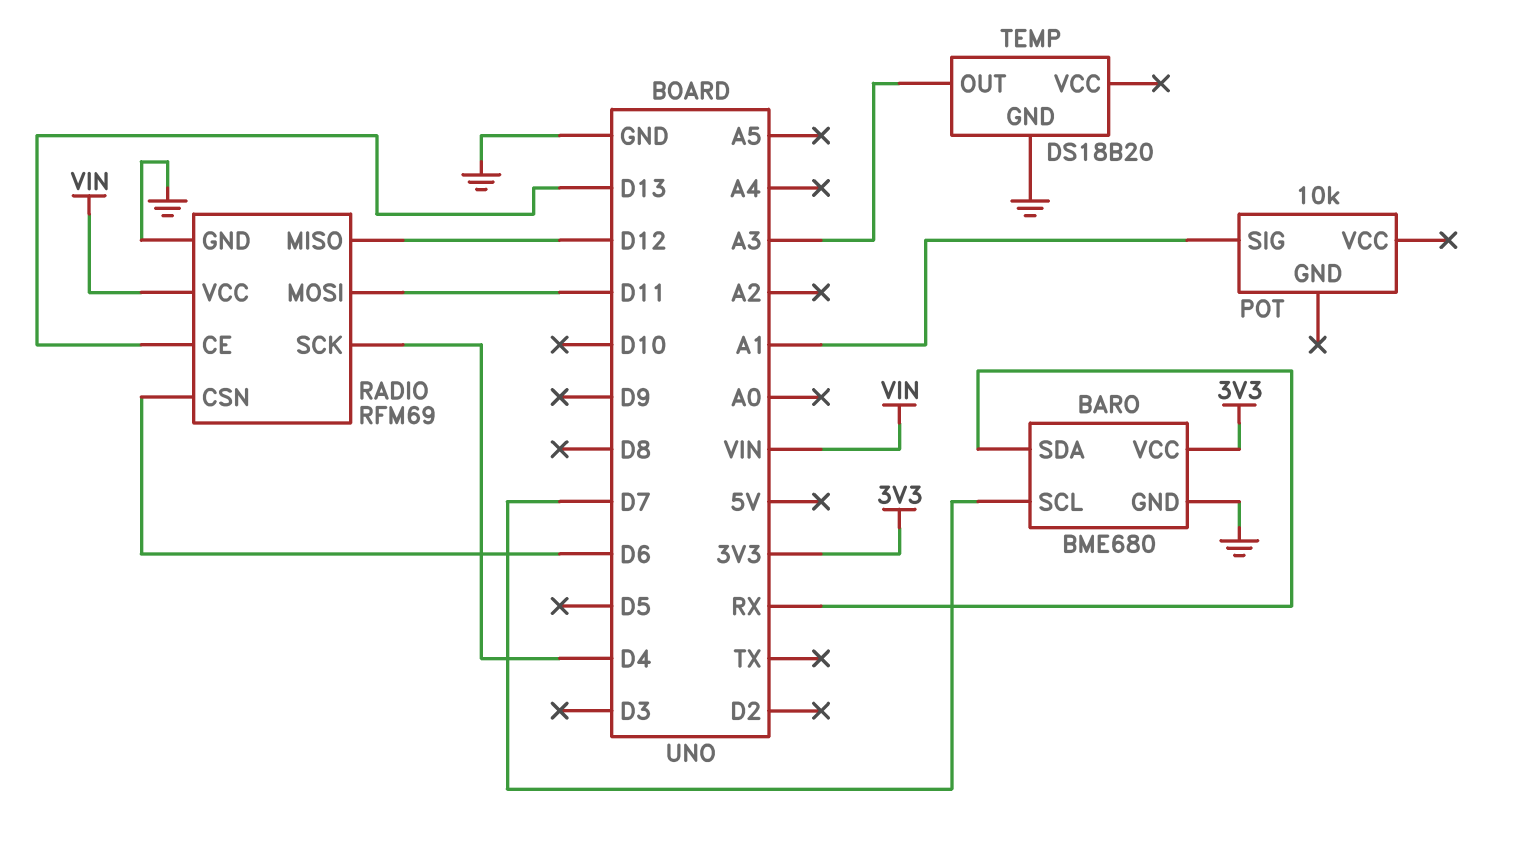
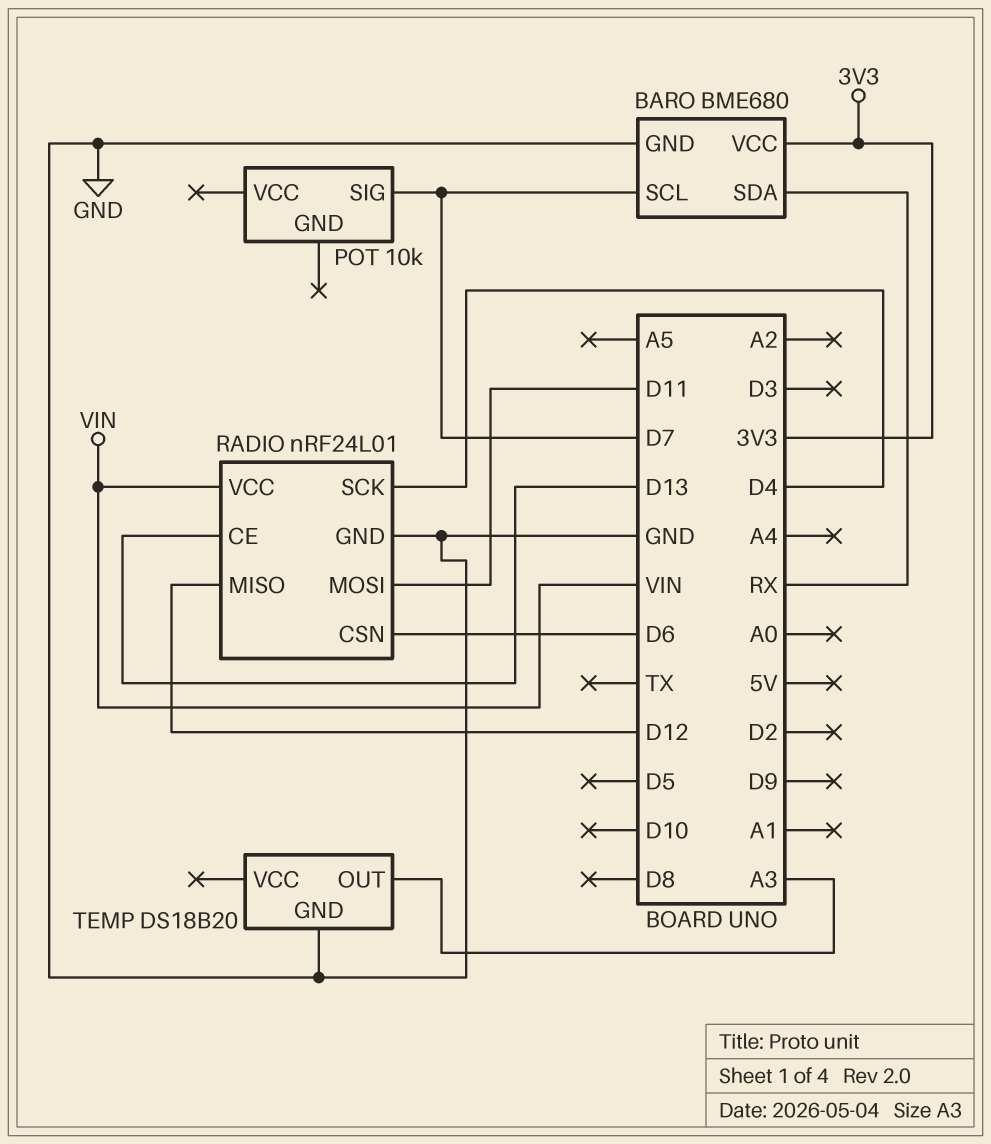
POT pin SIG: A1 -> D7
RADIO: RFM69 -> nRF24L01

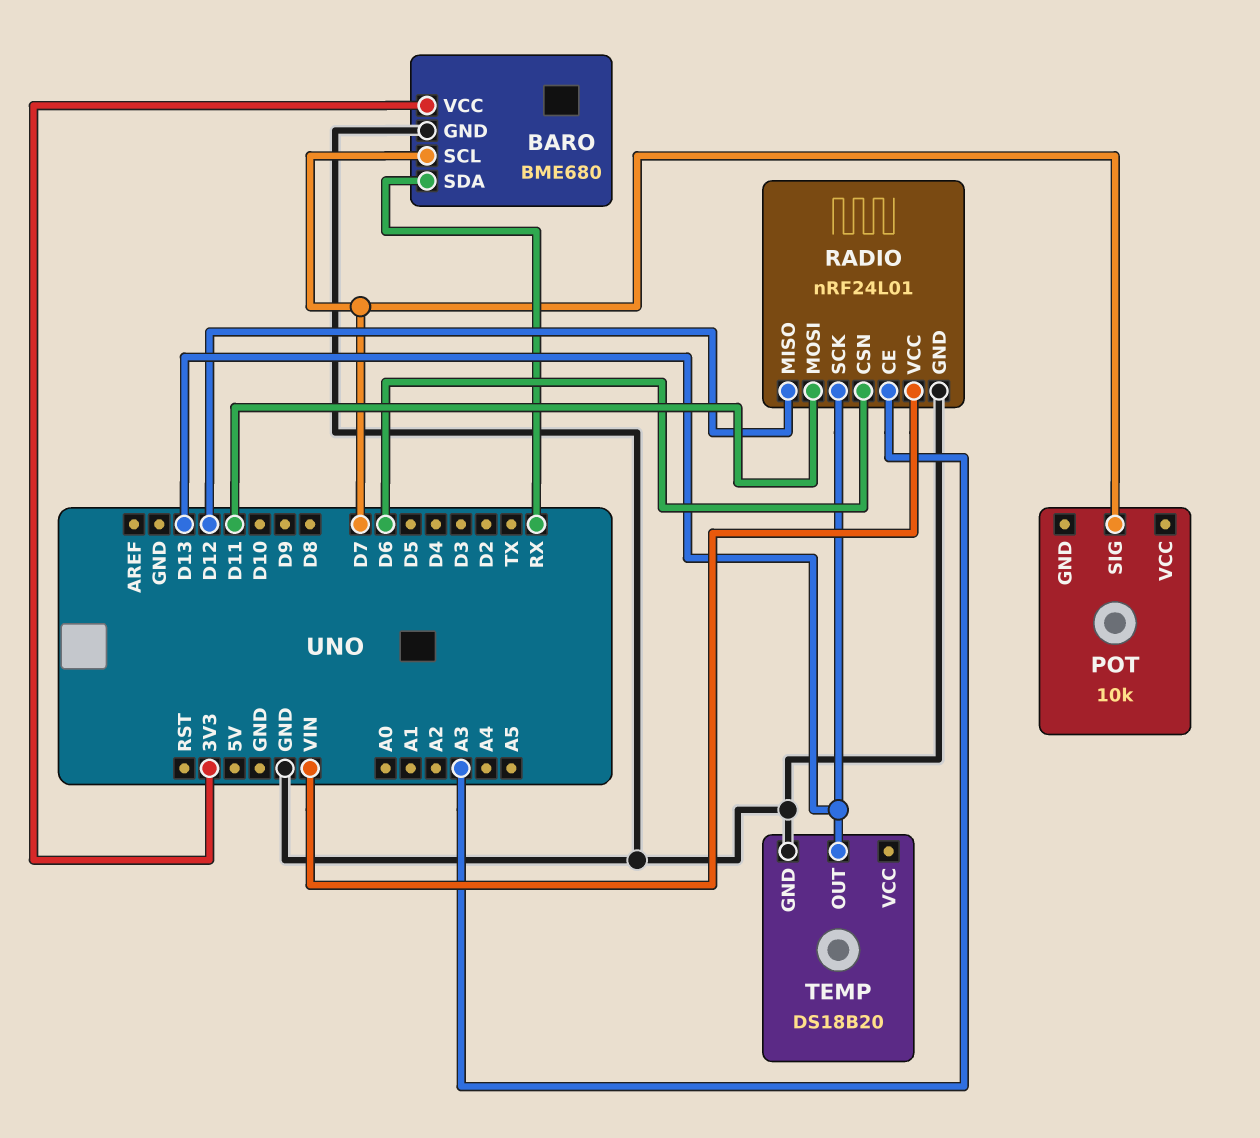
RADIO pin CE: D13 -> A3
RADIO pin SCK: D4 -> D13
TEMP pin OUT: A3 -> D13

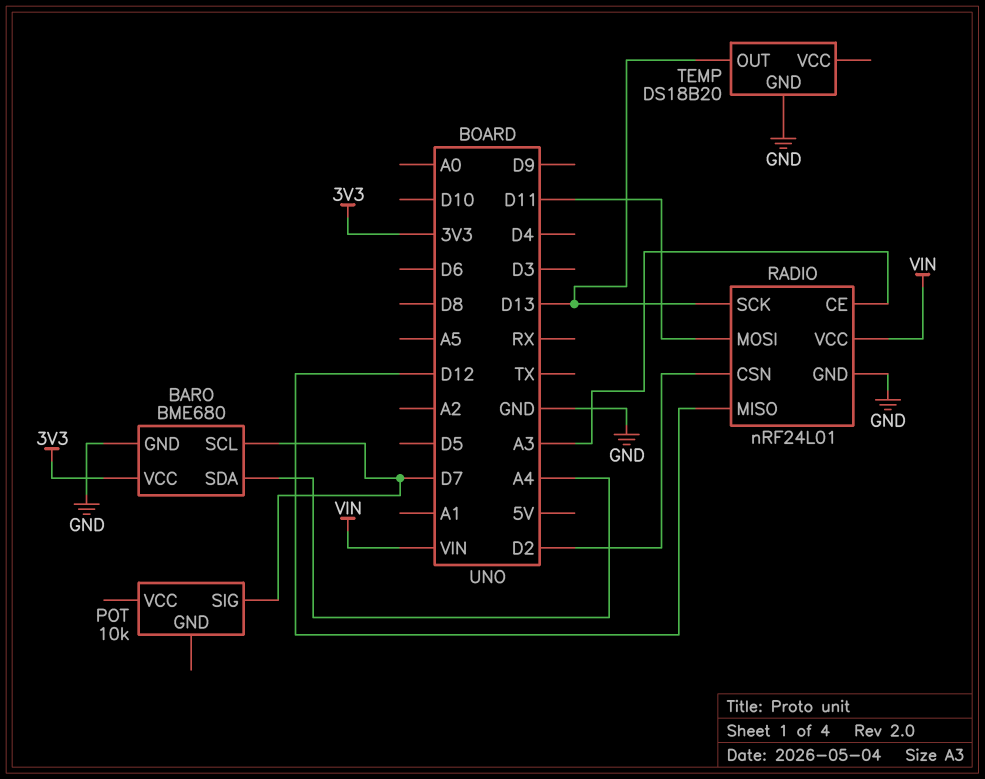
BARO pin SDA: RX -> A4
RADIO pin CSN: D6 -> D2

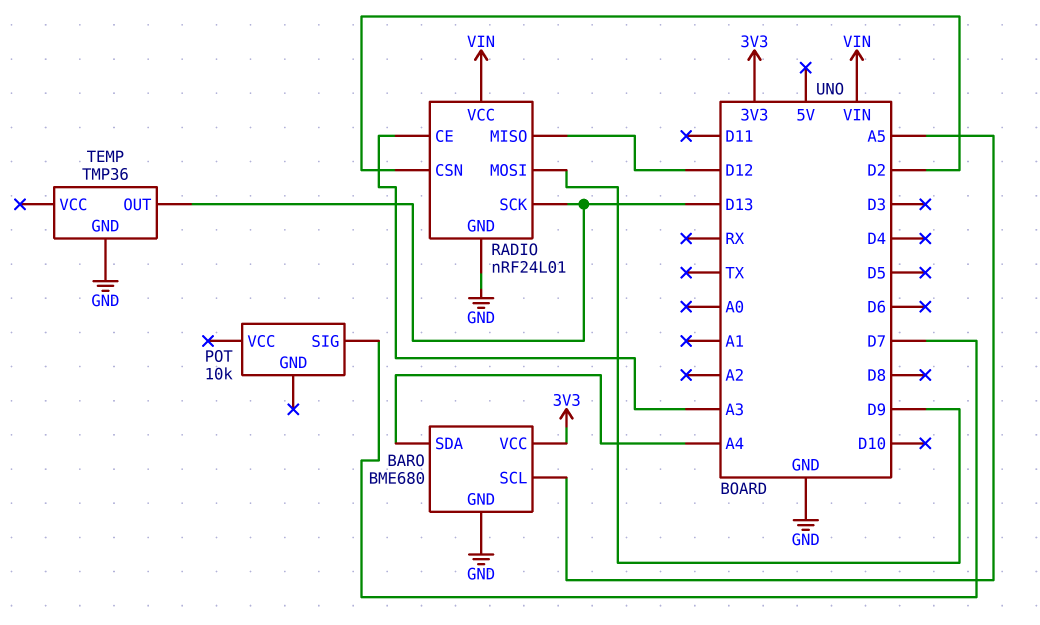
BARO pin SCL: D7 -> A5
RADIO pin MOSI: D11 -> D9
TEMP: DS18B20 -> TMP36

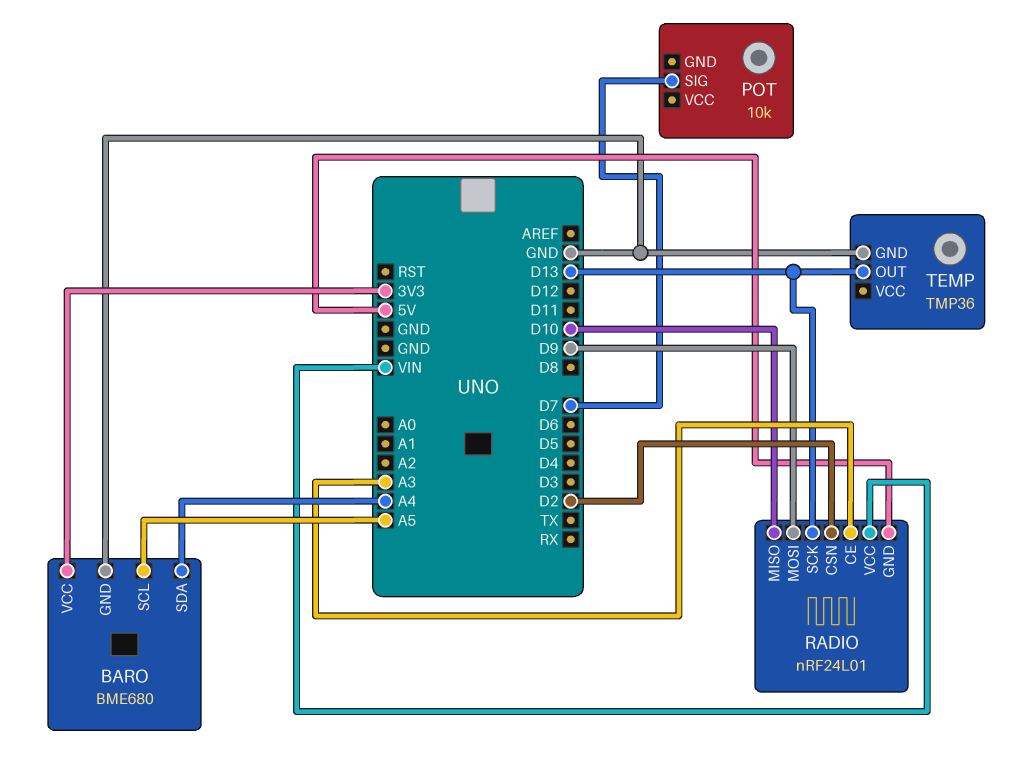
RADIO pin GND: GND -> 5V
RADIO pin MISO: D12 -> D10

